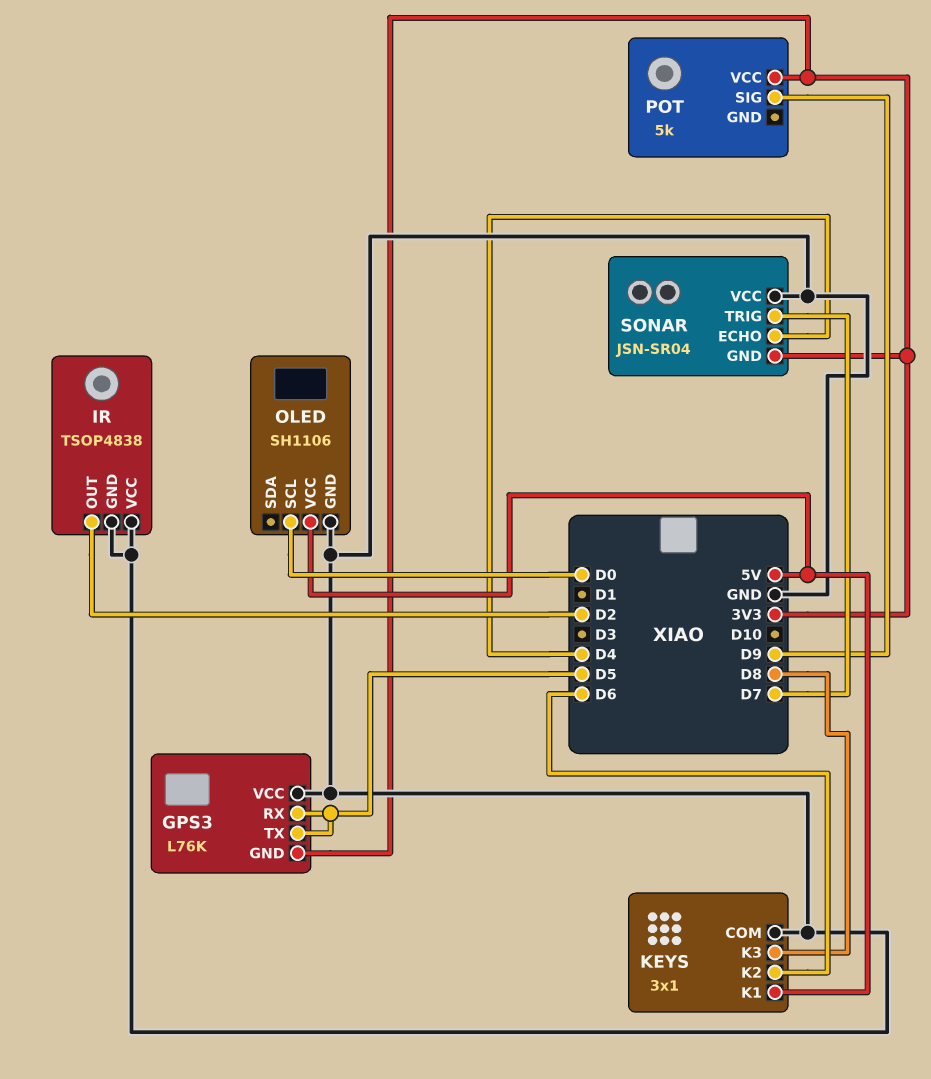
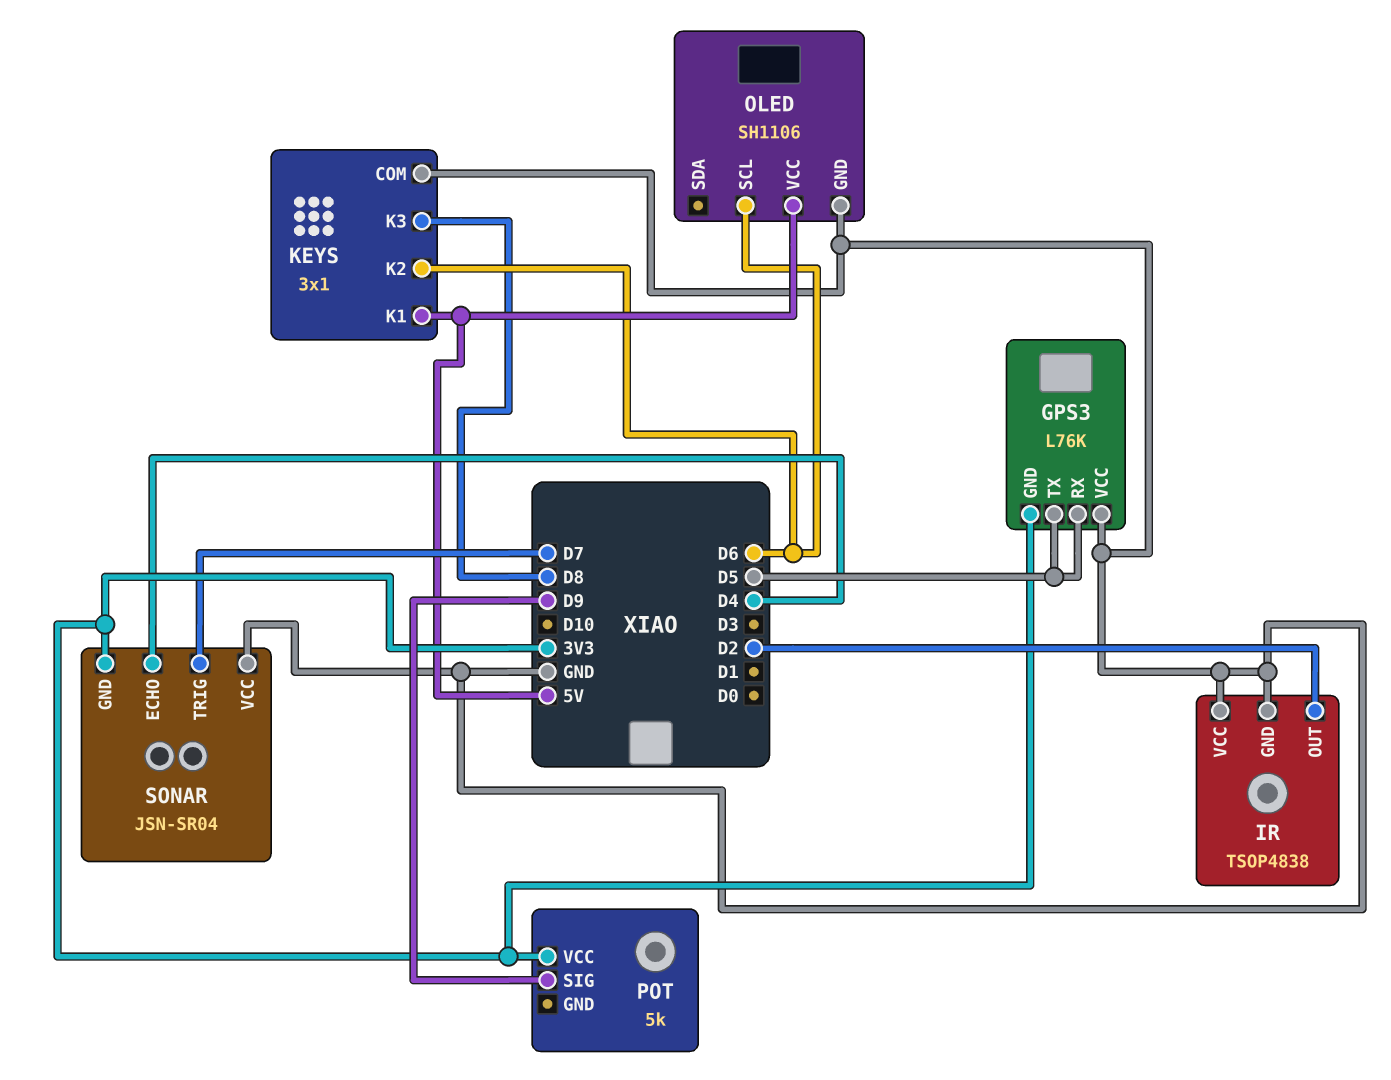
OLED pin SCL: D0 -> D6

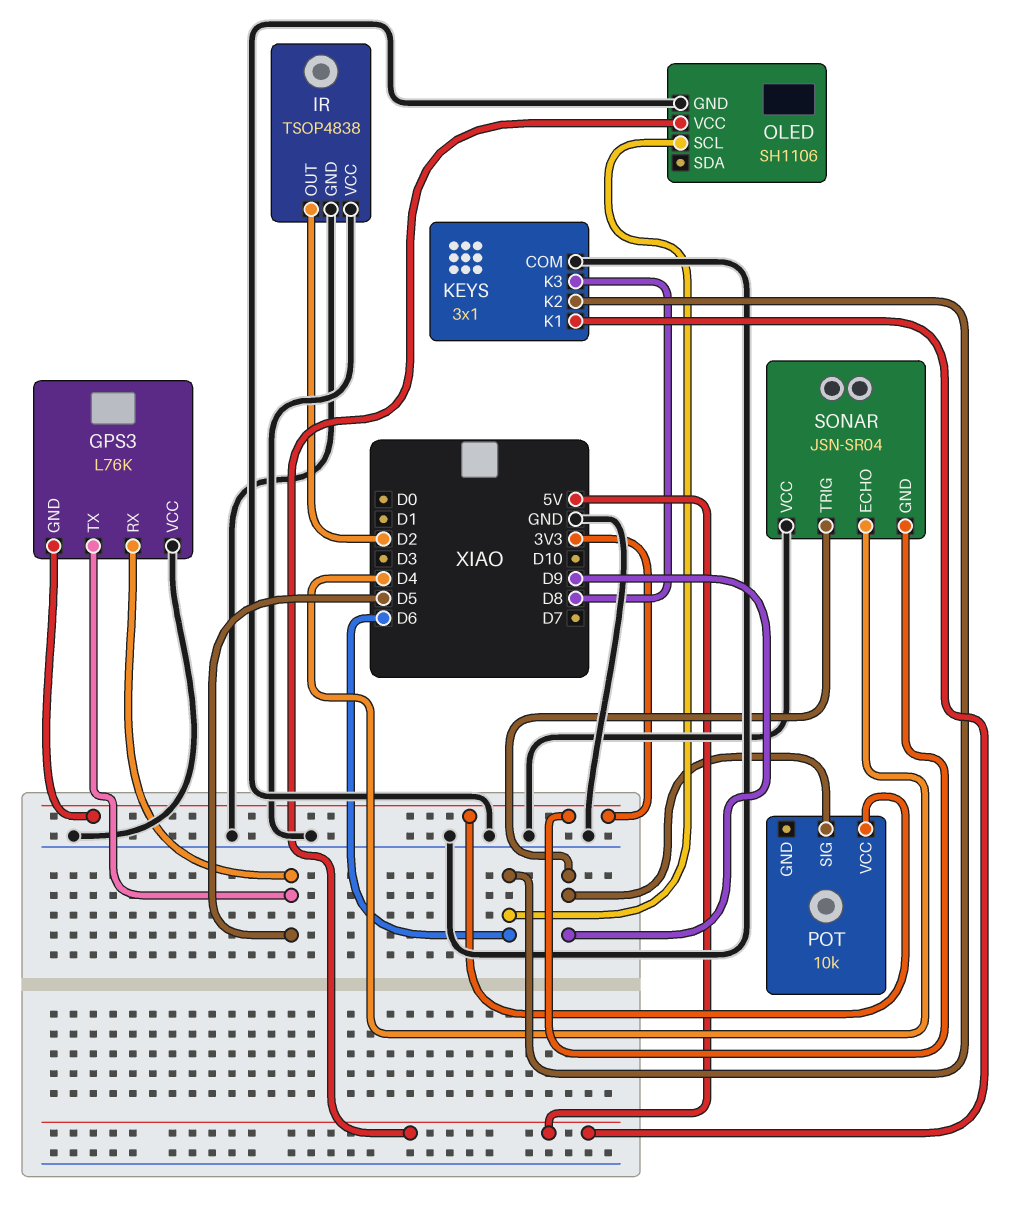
POT: 5k -> 10k
SONAR pin TRIG: D7 -> D9

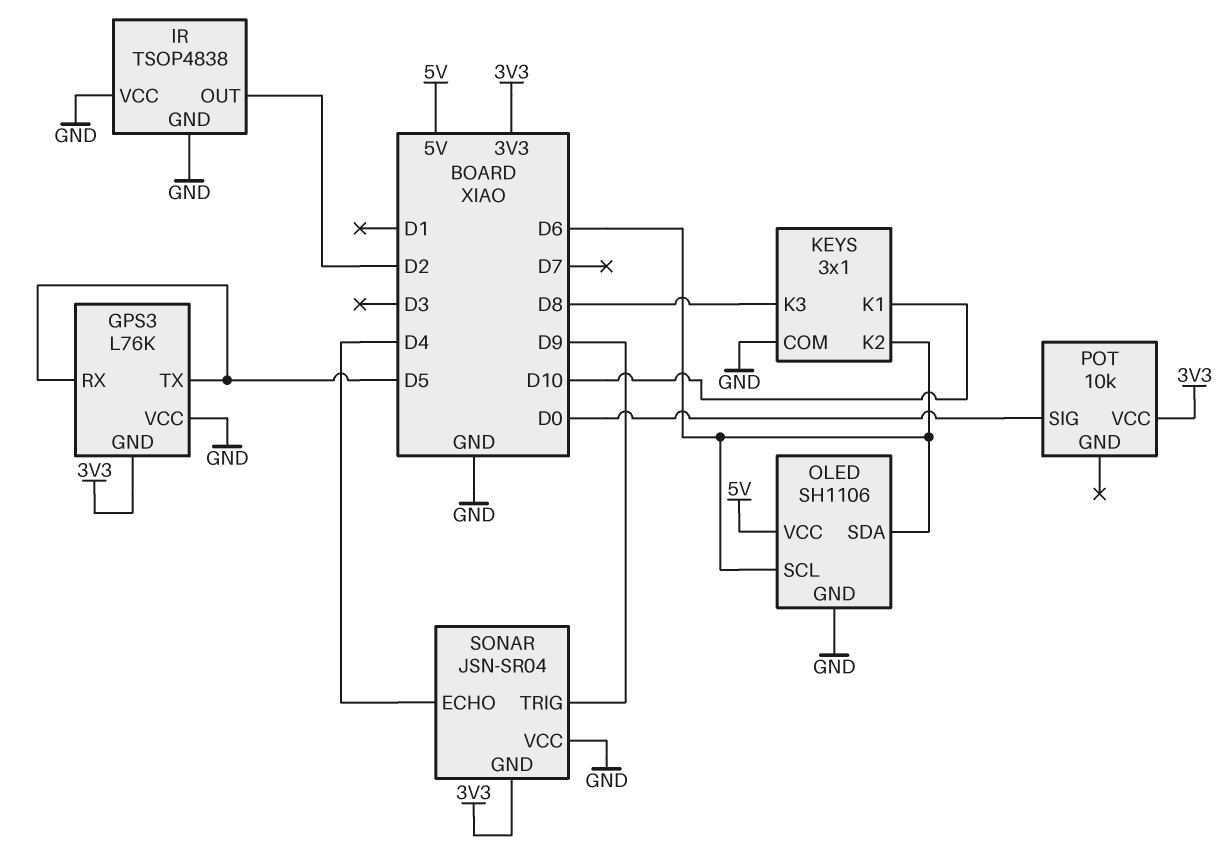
KEYS pin K1: 5V -> D10
OLED pin SDA: none -> D6
POT pin SIG: D9 -> D0

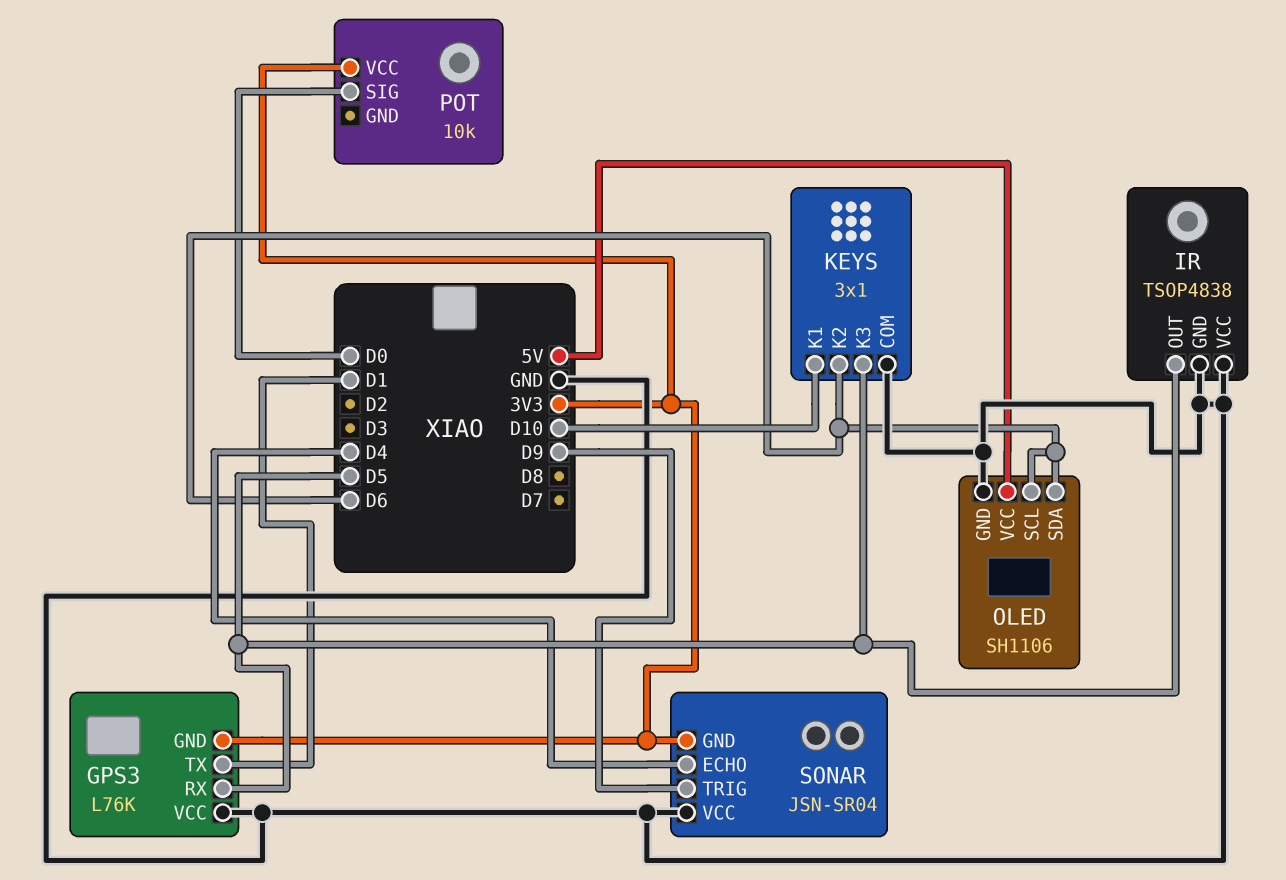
GPS3 pin TX: D5 -> D1
IR pin OUT: D2 -> D5
KEYS pin K3: D8 -> D5

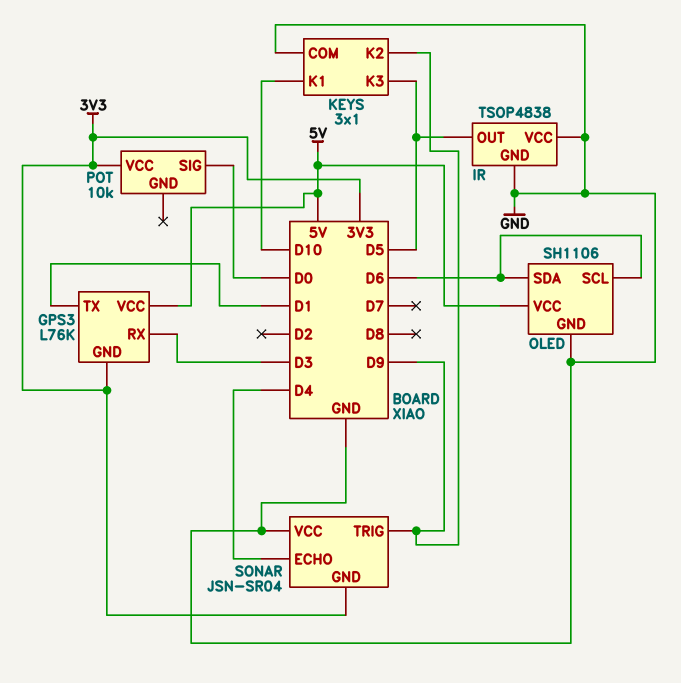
GPS3 pin RX: D5 -> D3
GPS3 pin VCC: GND -> 5V
KEYS pin K2: D6 -> D9

